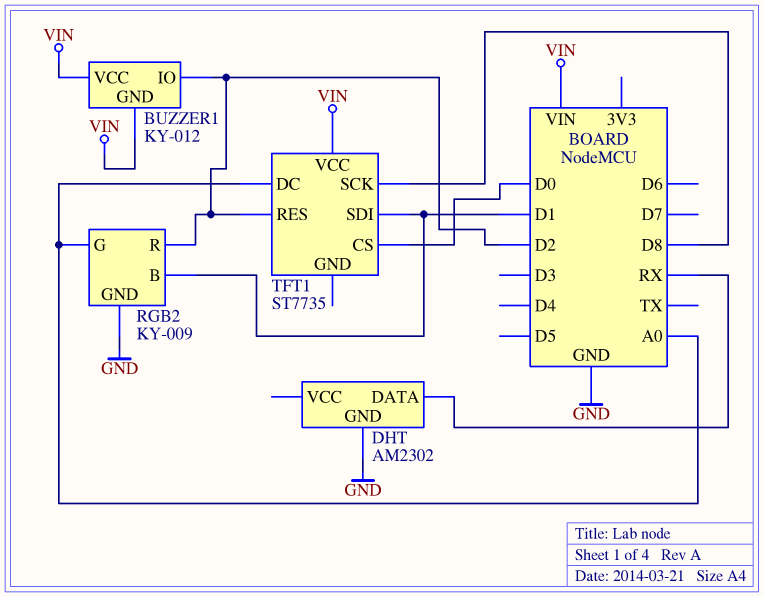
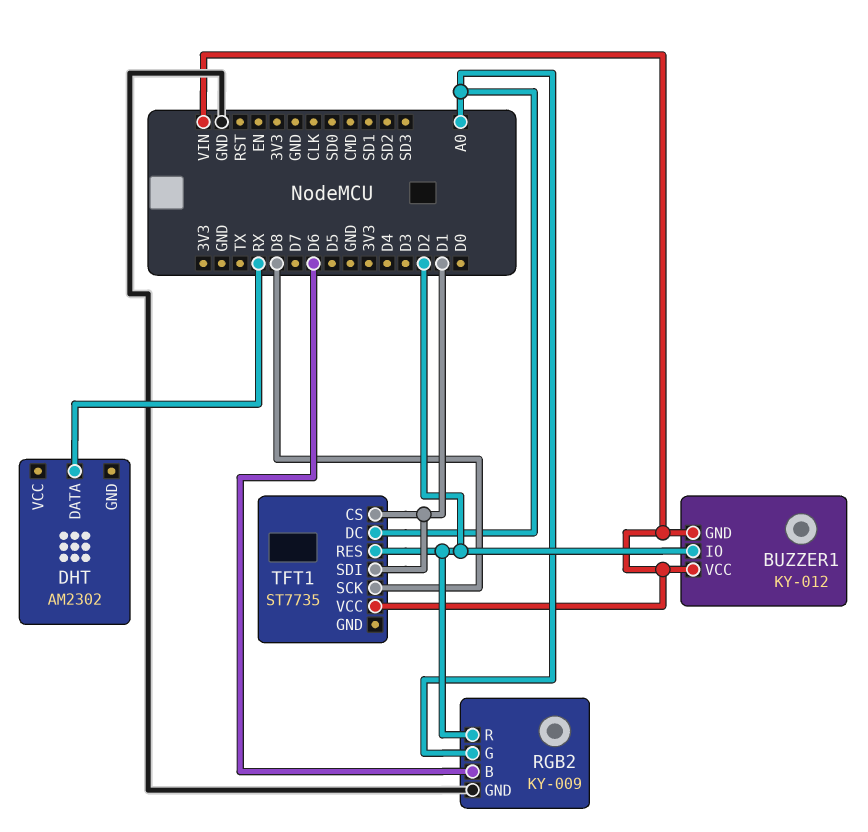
DHT pin GND: GND -> none
RGB2 pin B: D1 -> D6
TFT1 pin CS: D0 -> D1

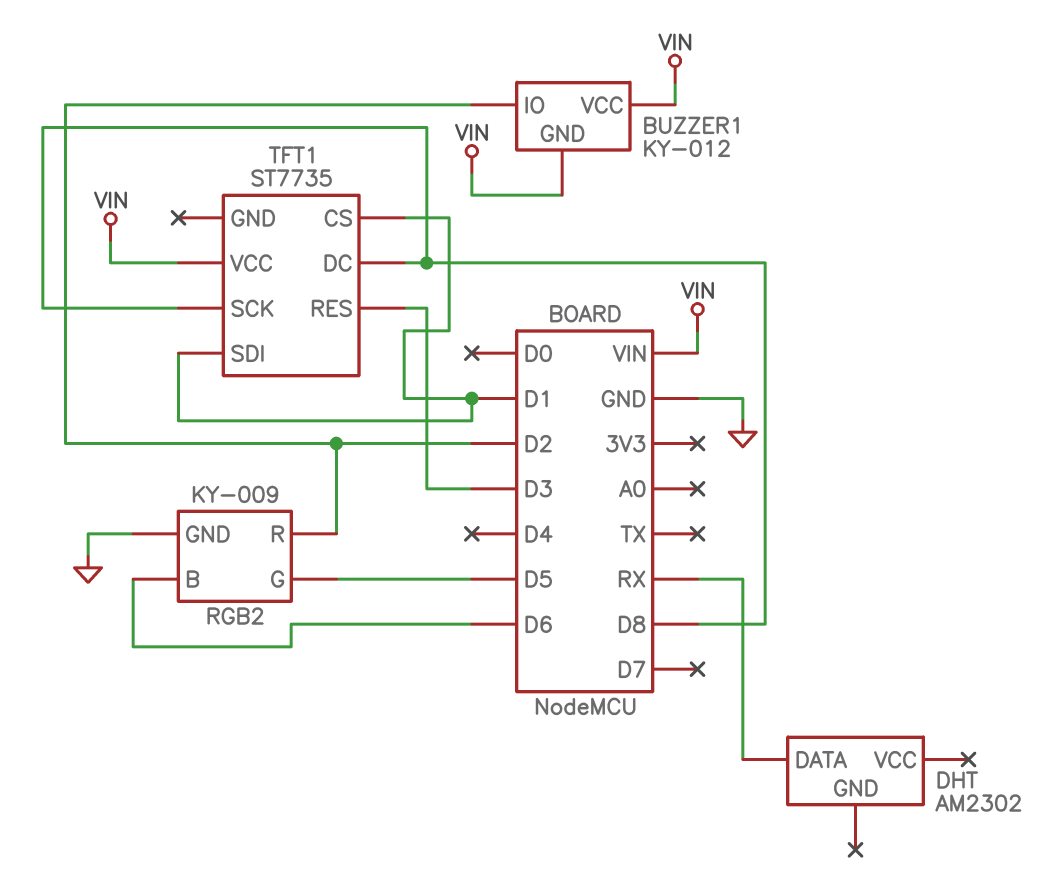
RGB2 pin G: A0 -> D5
TFT1 pin DC: A0 -> D8
TFT1 pin RES: D2 -> D3

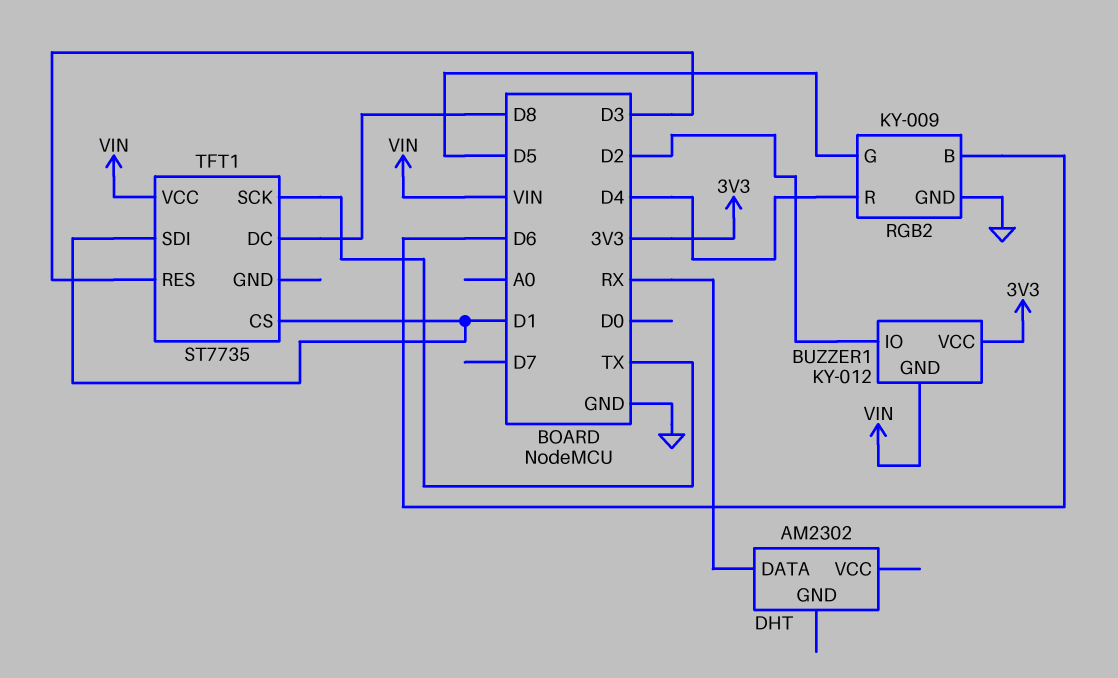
BUZZER1 pin VCC: VIN -> 3V3
RGB2 pin R: D2 -> D4
TFT1 pin SCK: D8 -> TX

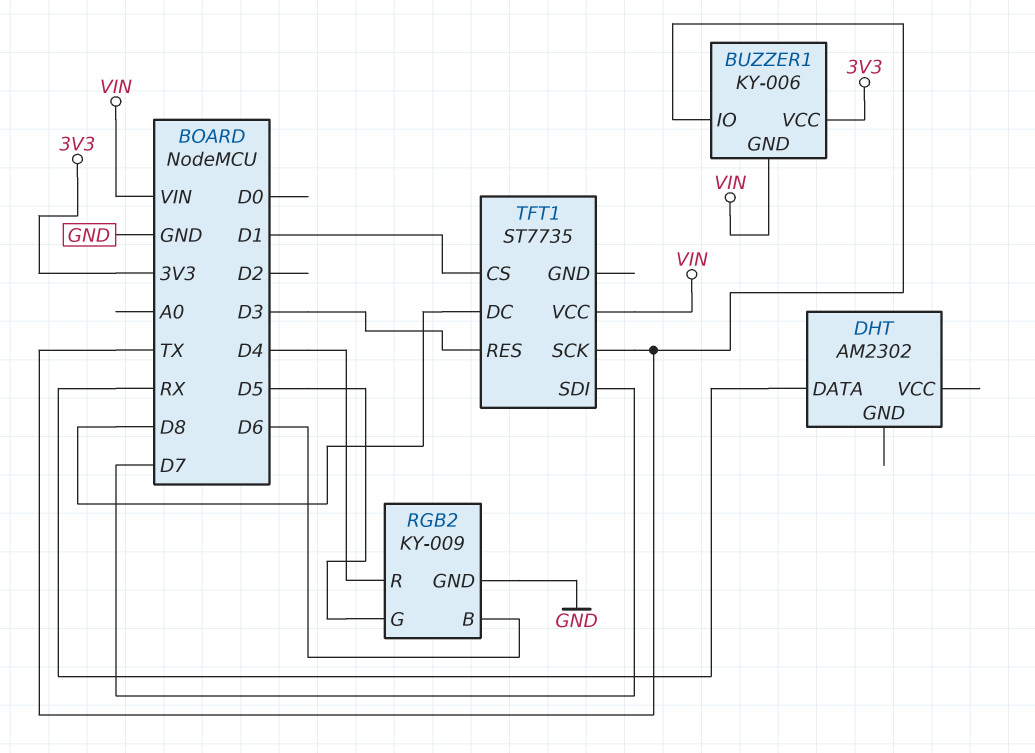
BUZZER1: KY-012 -> KY-006
BUZZER1 pin IO: D2 -> TX
TFT1 pin SDI: D1 -> D7

